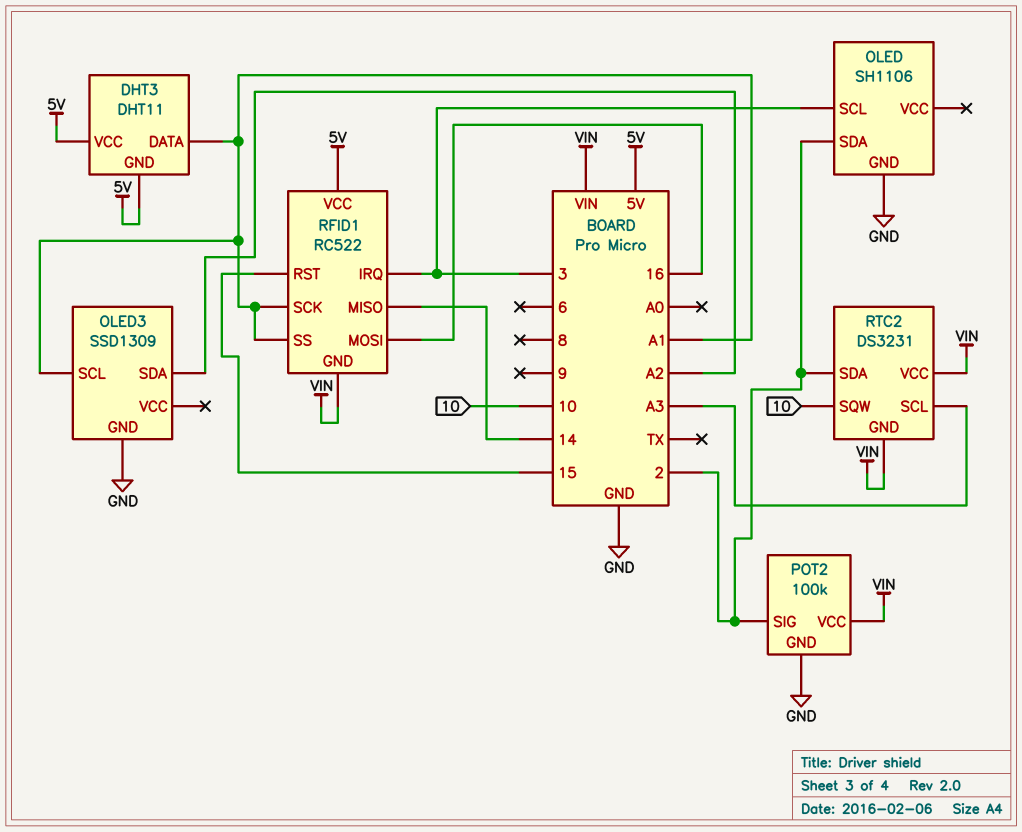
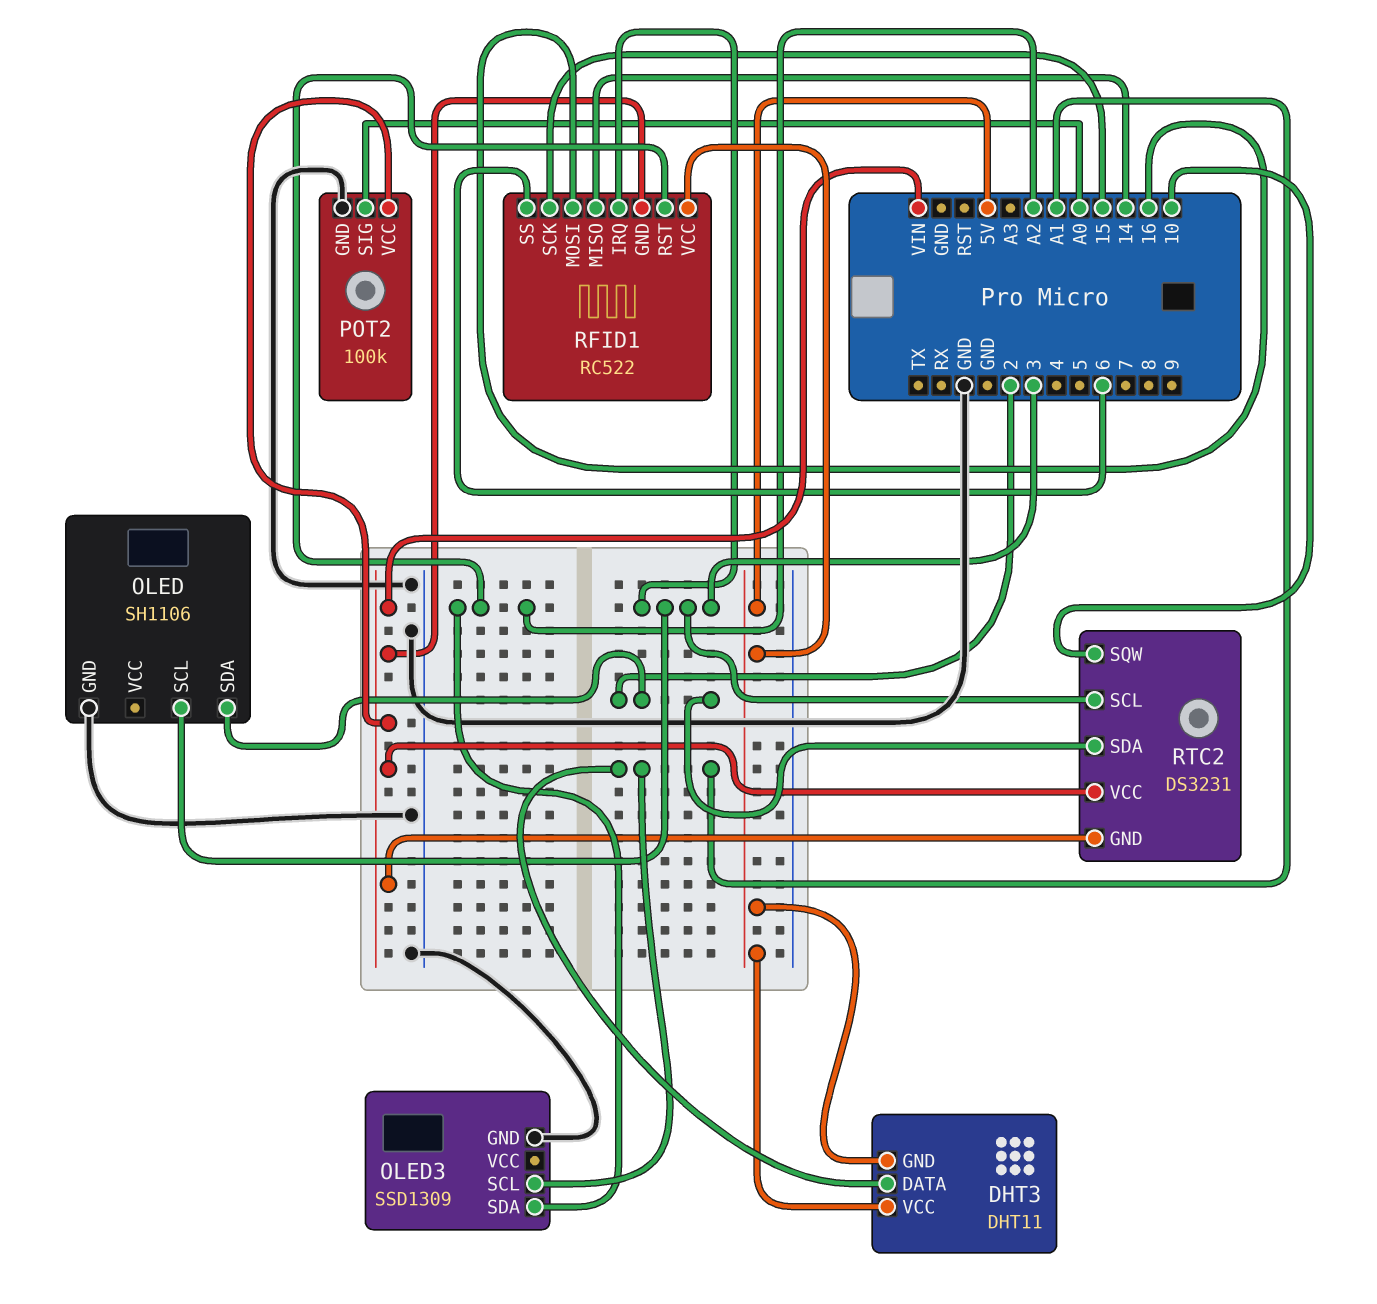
POT2 pin SIG: 2 -> A0
RFID1 pin RST: 15 -> A2
RFID1 pin SCK: A1 -> 15
RFID1 pin SS: A1 -> 6
RTC2 pin SCL: A3 -> 3

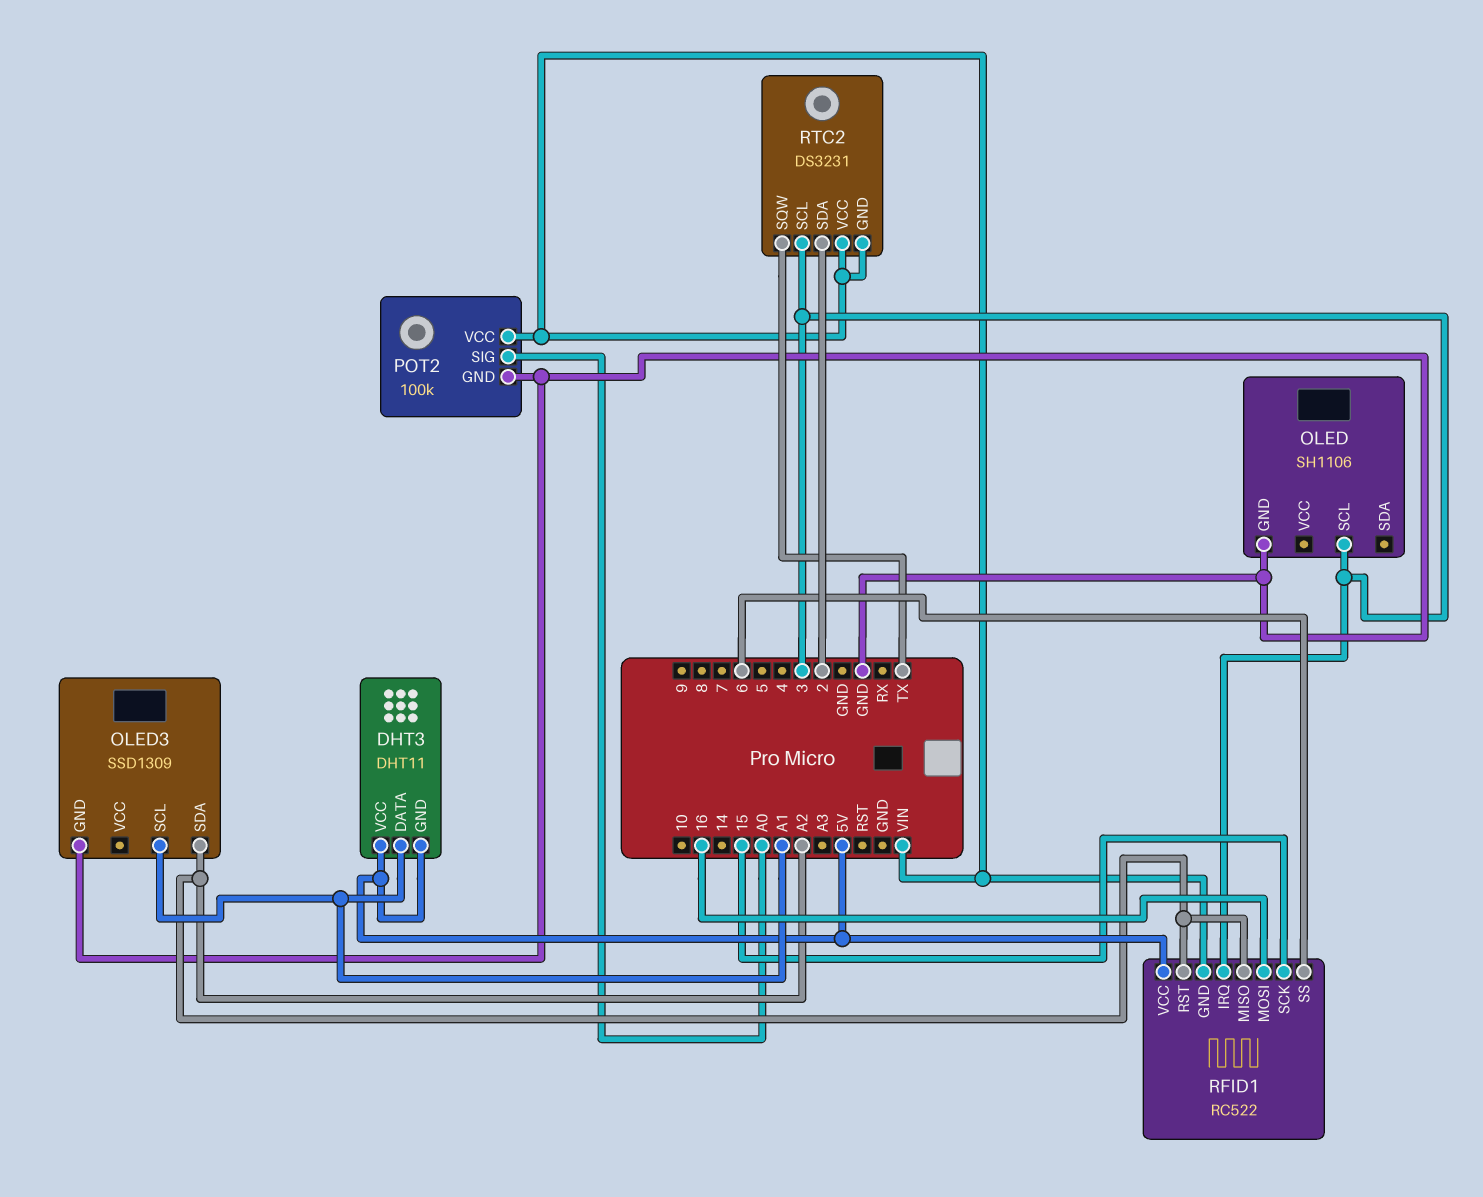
OLED pin SDA: 2 -> none
RFID1 pin MISO: 14 -> A2
RTC2 pin SQW: 10 -> TX

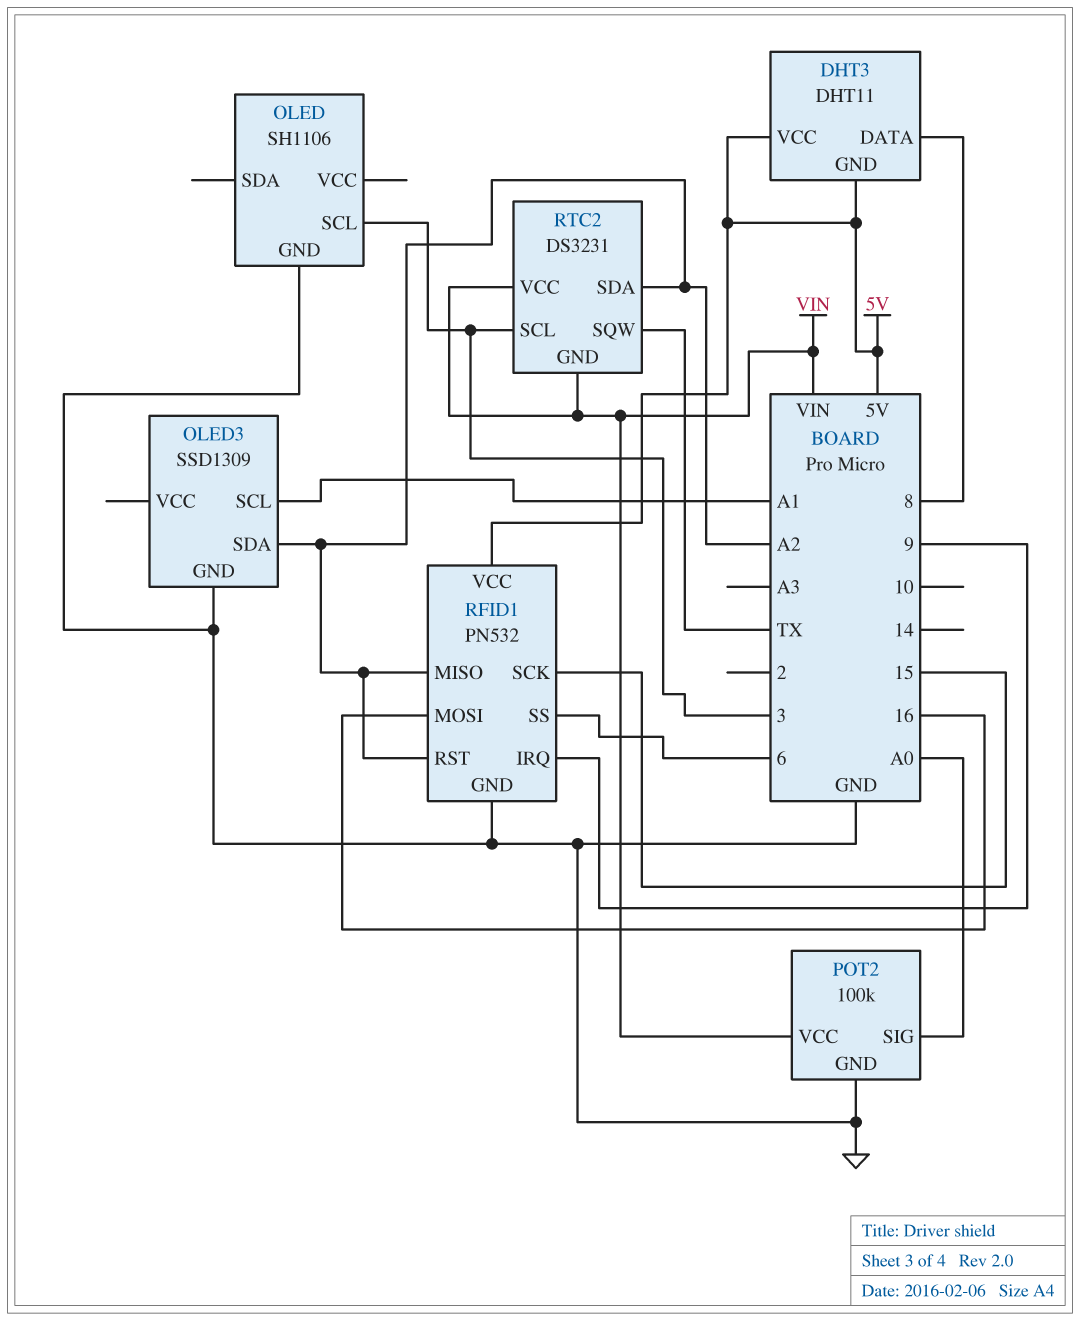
DHT3 pin DATA: A1 -> 8
RFID1: RC522 -> PN532
RFID1 pin GND: VIN -> GND
RFID1 pin IRQ: 3 -> 9
RTC2 pin SDA: 2 -> A2

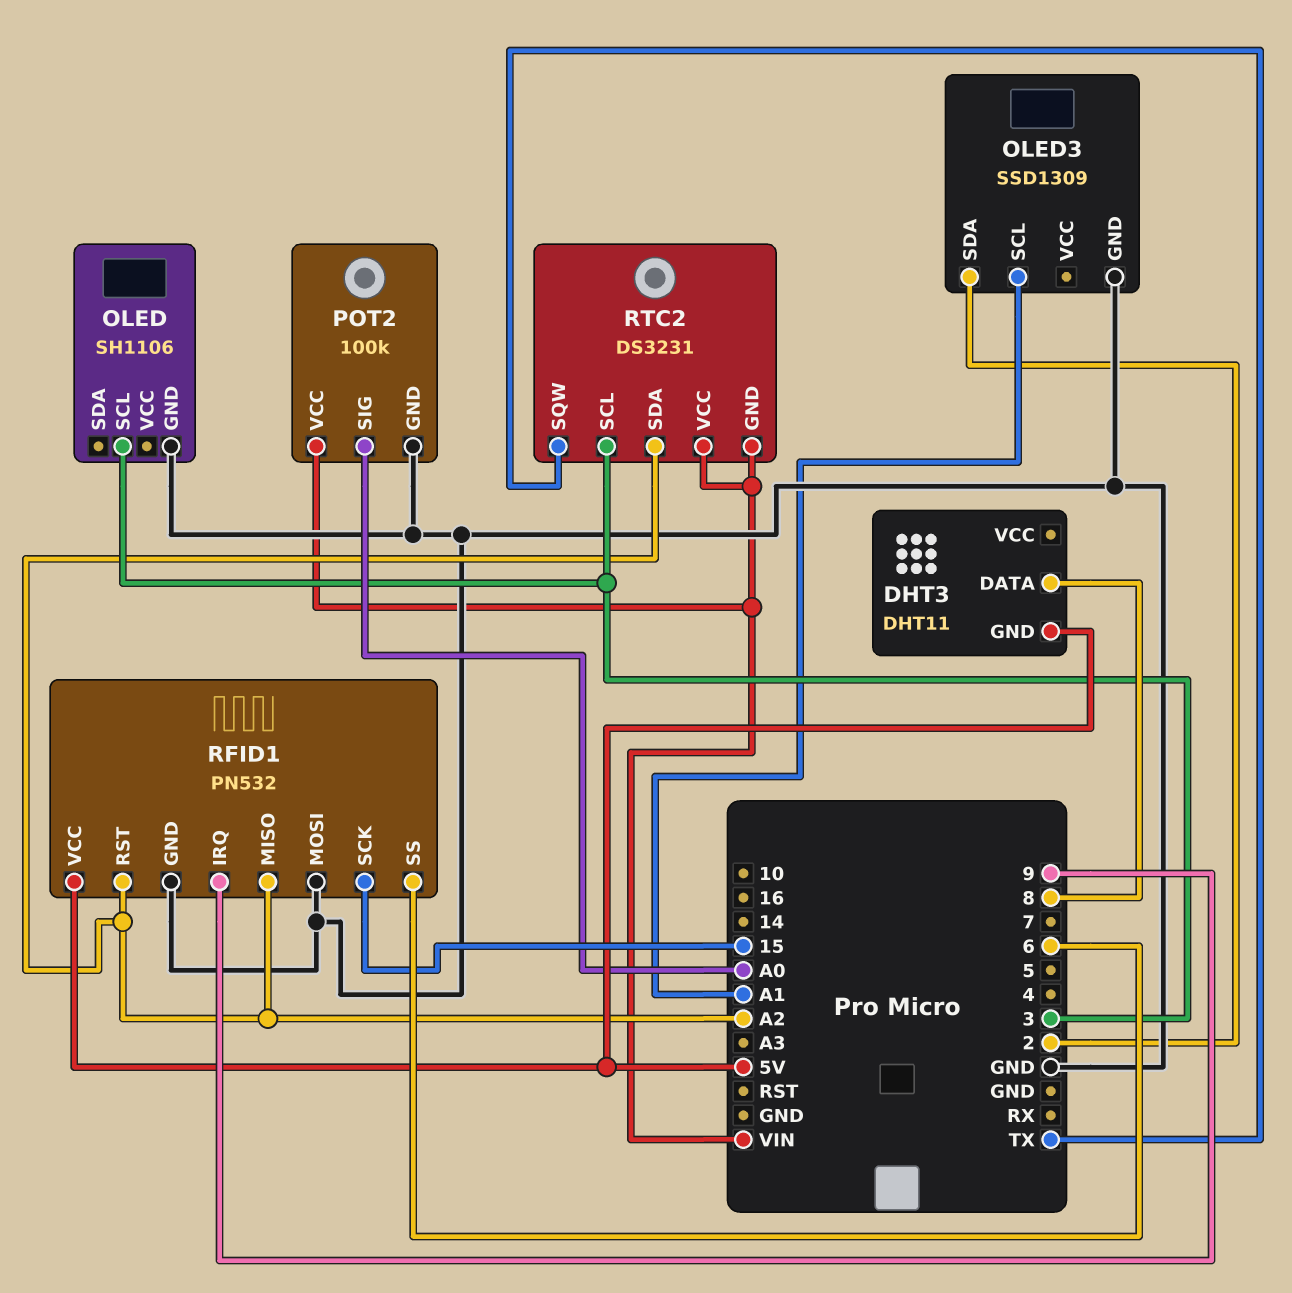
DHT3 pin VCC: 5V -> none
OLED3 pin SDA: A2 -> 2
RFID1 pin MOSI: 16 -> GND

